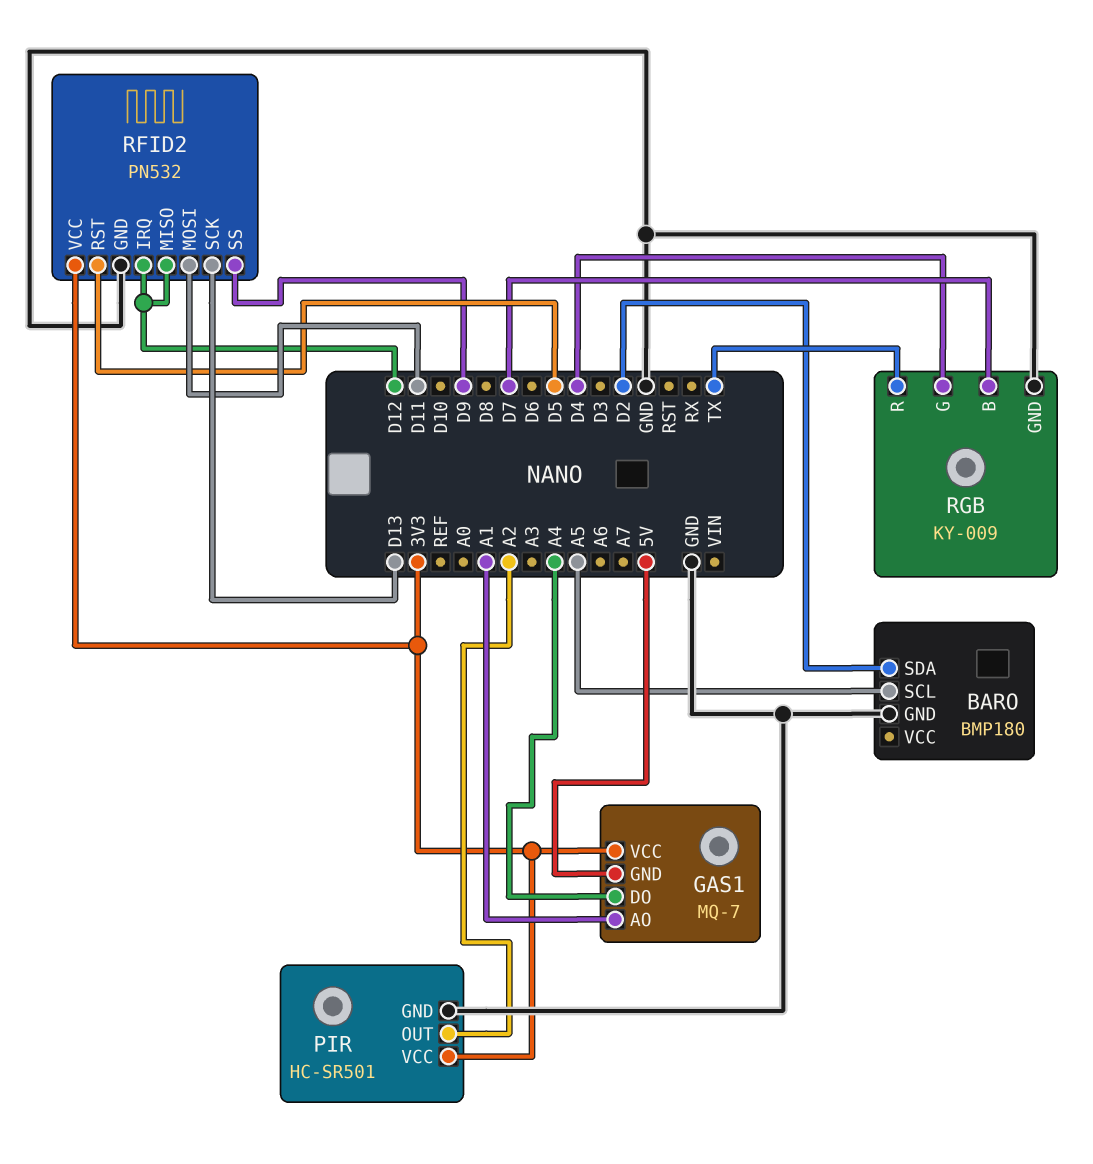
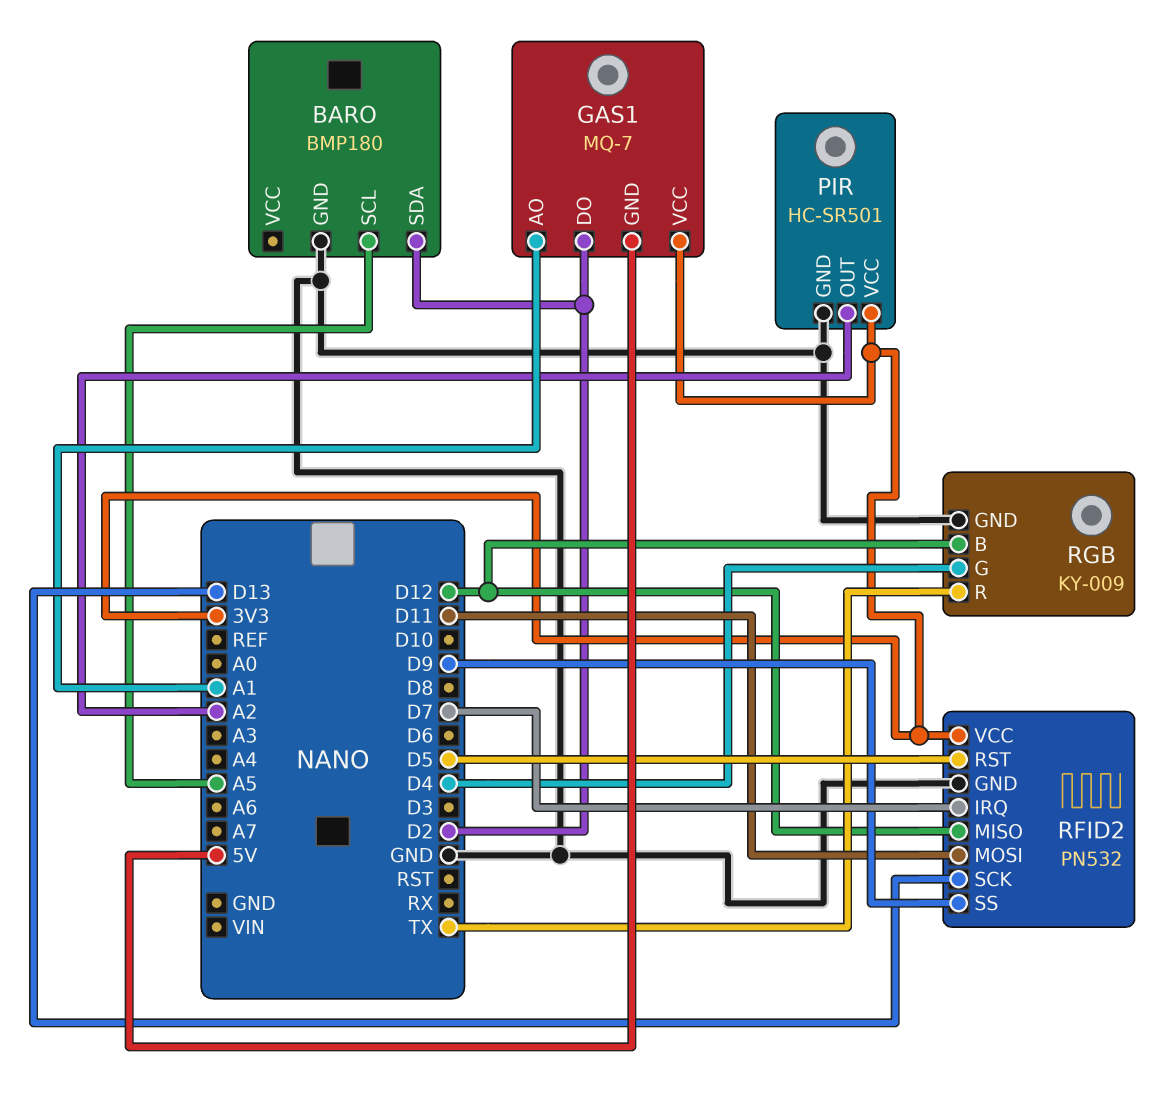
GAS1 pin DO: A4 -> D2
RFID2 pin IRQ: D12 -> D7
RGB pin B: D7 -> D12

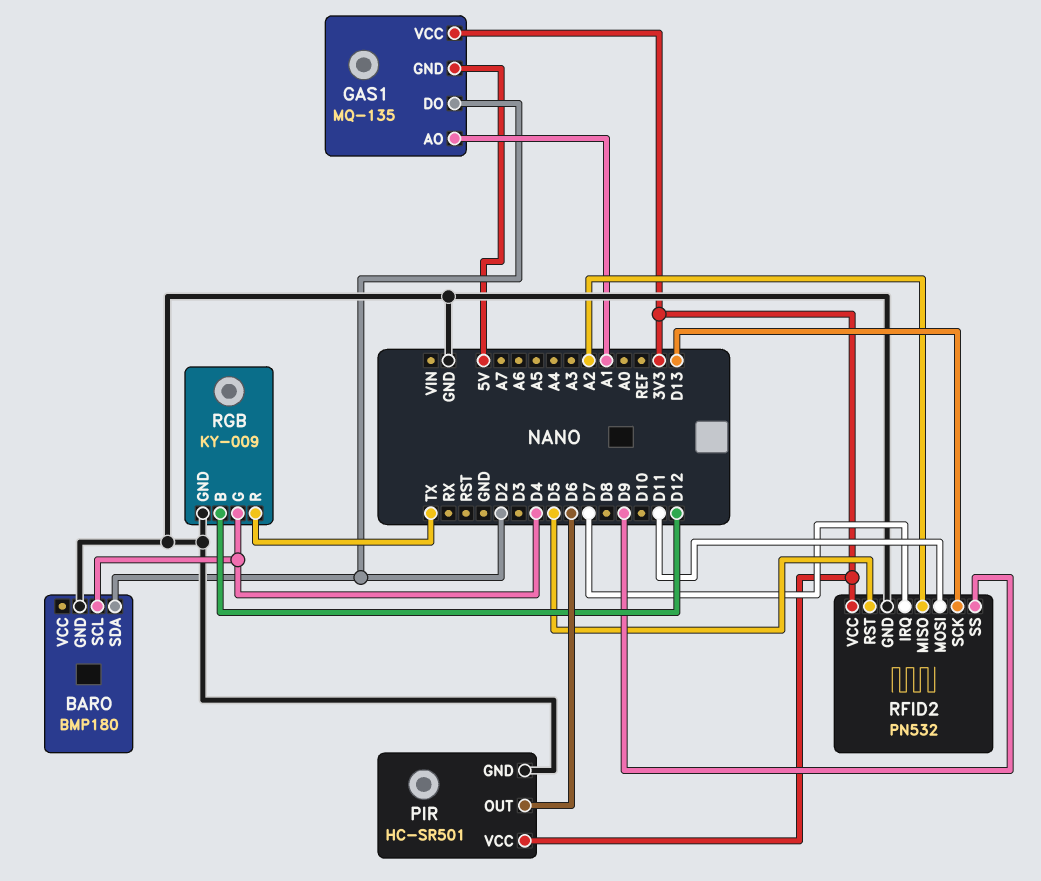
BARO pin SCL: A5 -> D4
GAS1: MQ-7 -> MQ-135
PIR pin OUT: A2 -> D6
RFID2 pin MISO: D12 -> A2

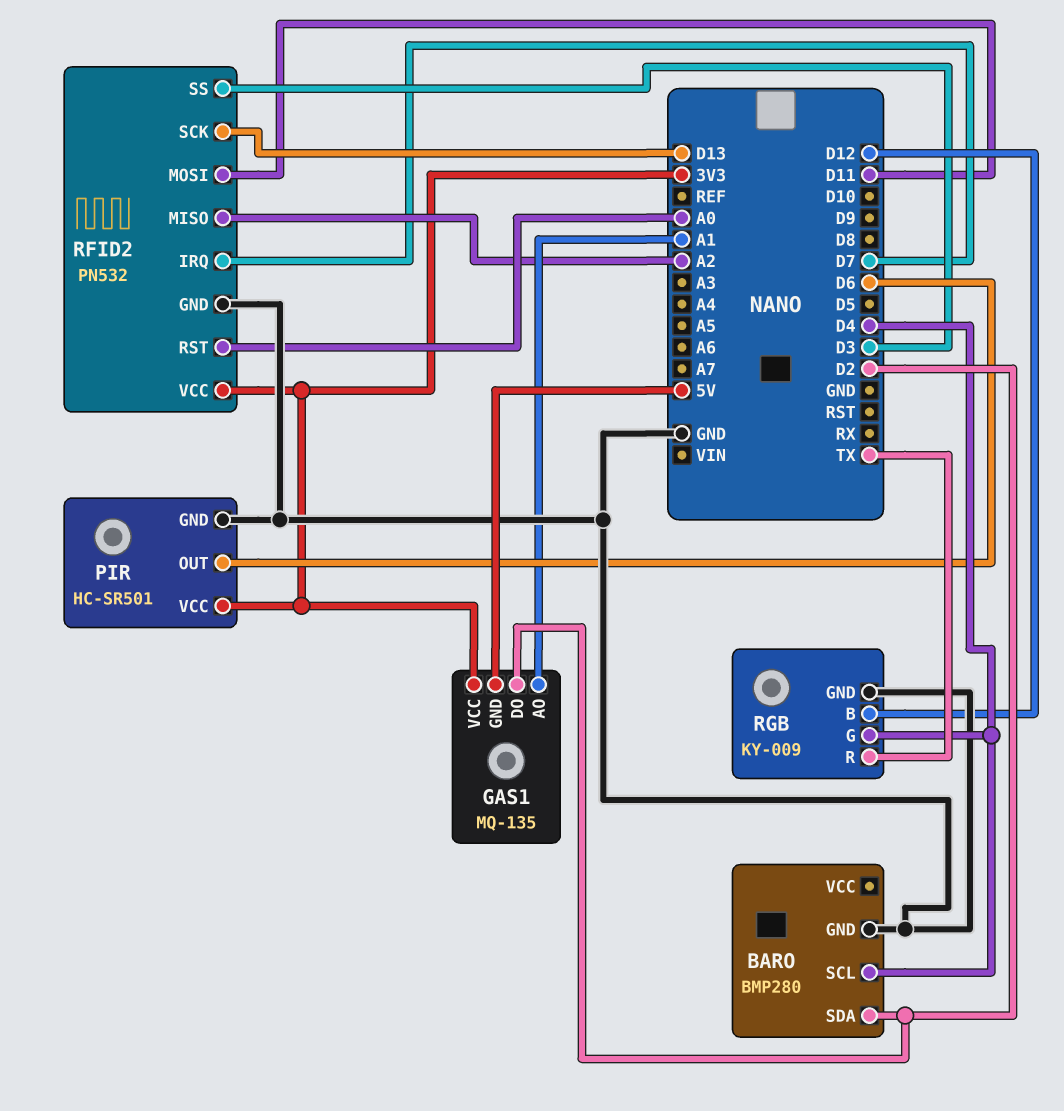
BARO: BMP180 -> BMP280
RFID2 pin RST: D5 -> A0
RFID2 pin SS: D9 -> D3

